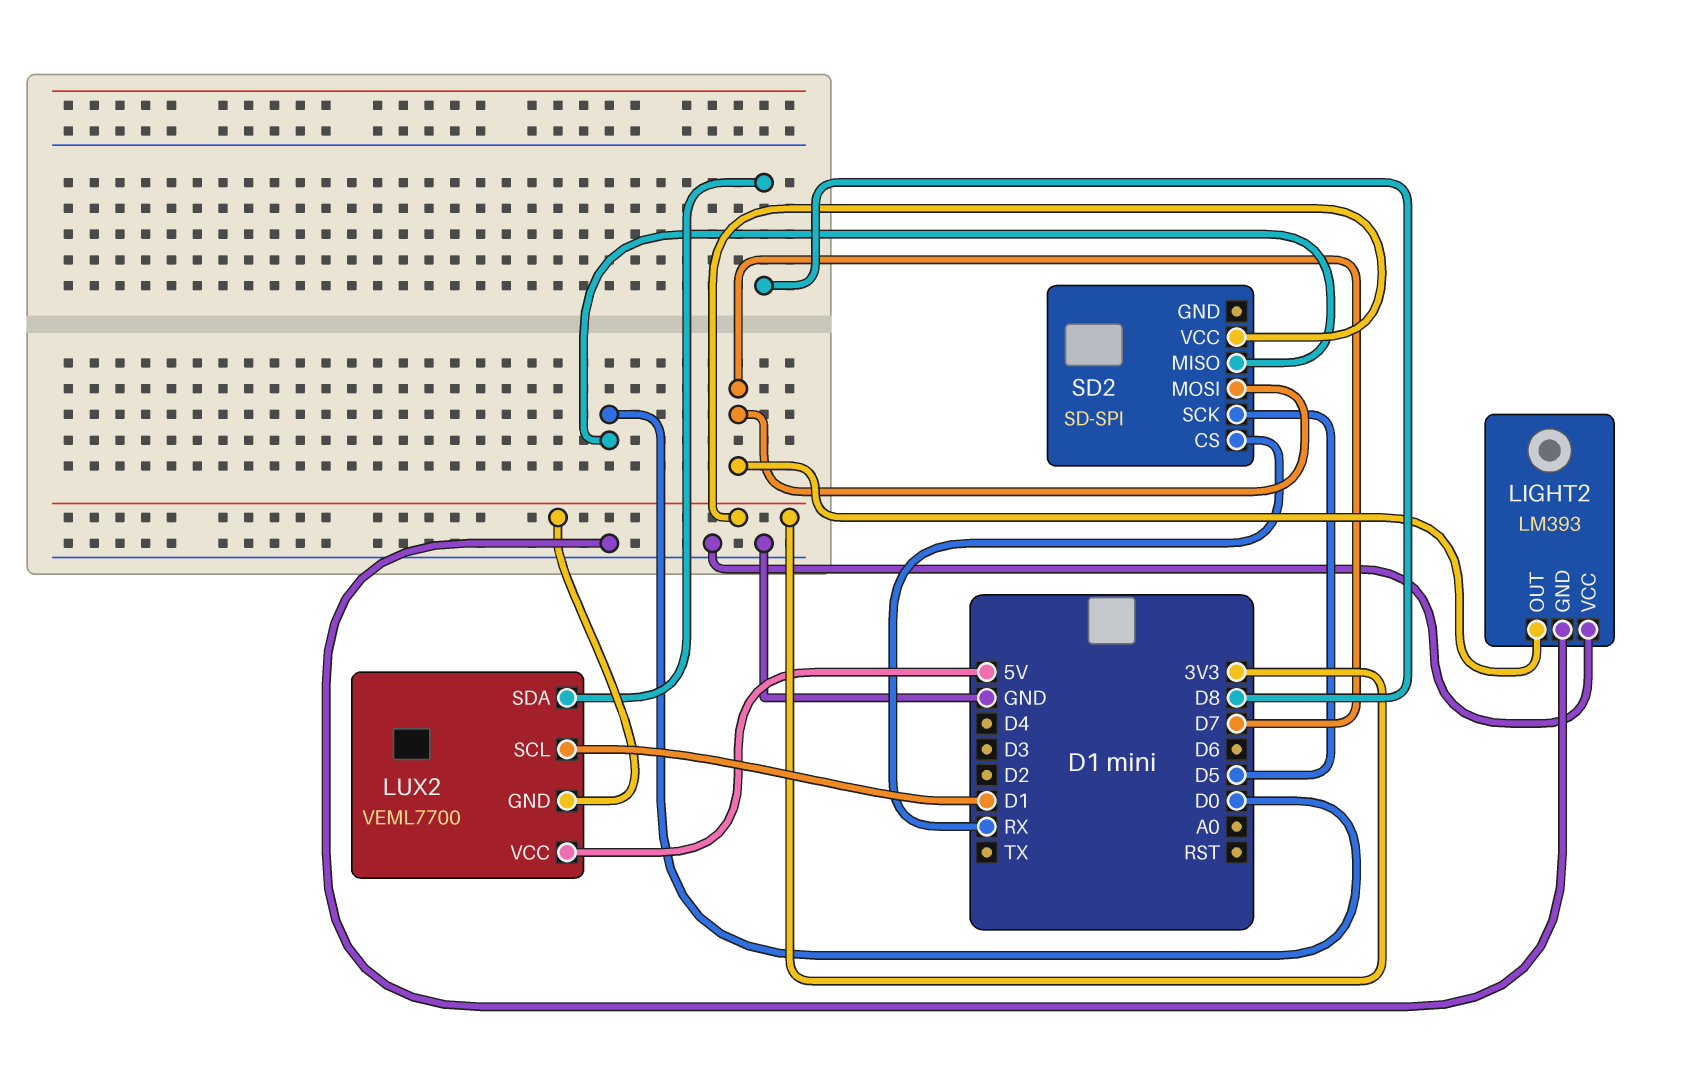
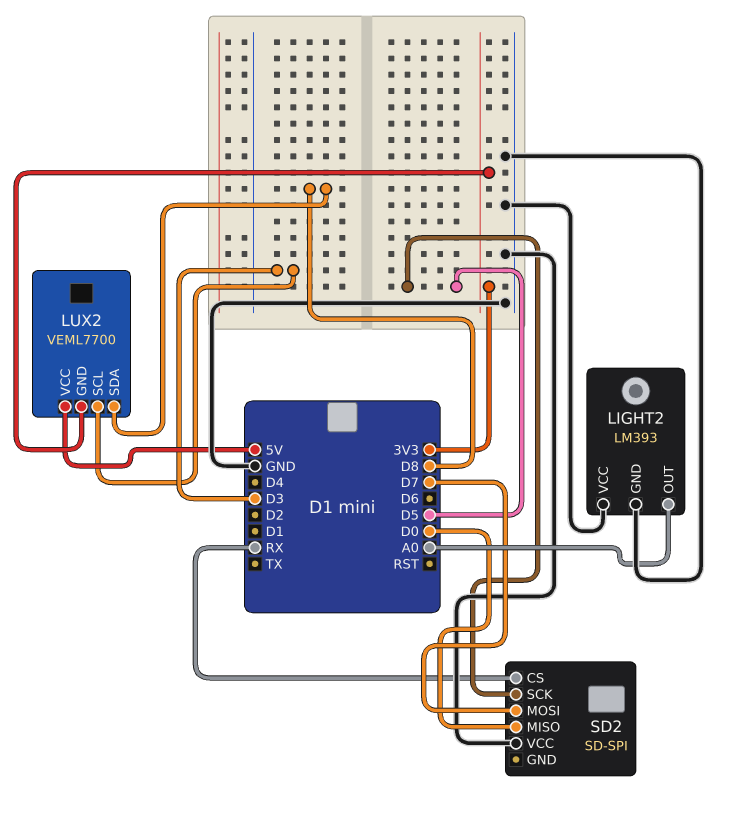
LIGHT2 pin OUT: D7 -> A0
LUX2 pin SCL: D1 -> D3
SD2 pin VCC: 3V3 -> GND

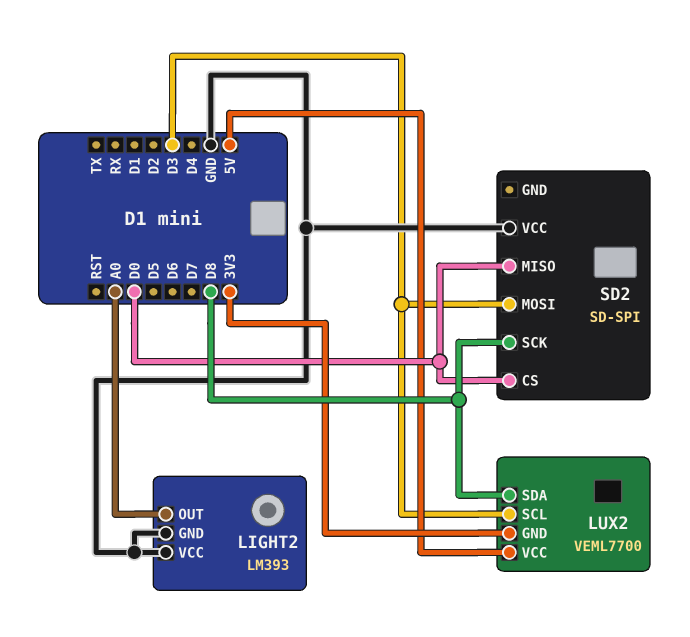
SD2 pin CS: RX -> D0
SD2 pin MOSI: D7 -> D3
SD2 pin SCK: D5 -> D8

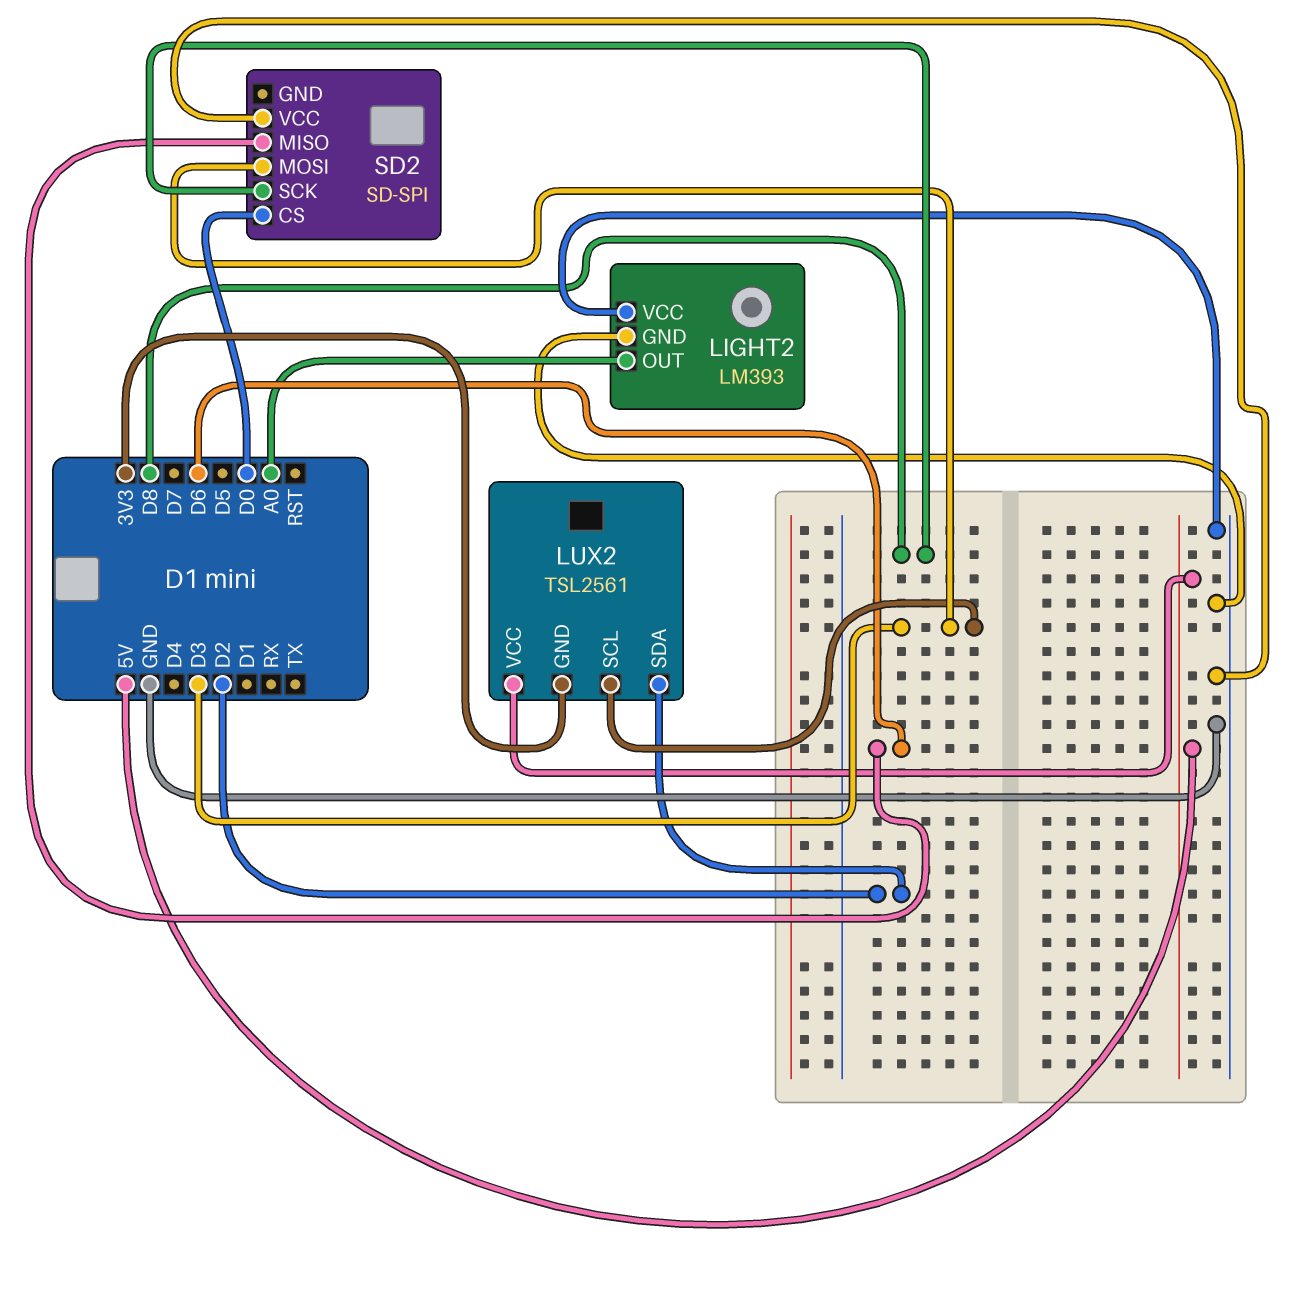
LUX2: VEML7700 -> TSL2561
LUX2 pin SDA: D8 -> D2
SD2 pin MISO: D0 -> D6

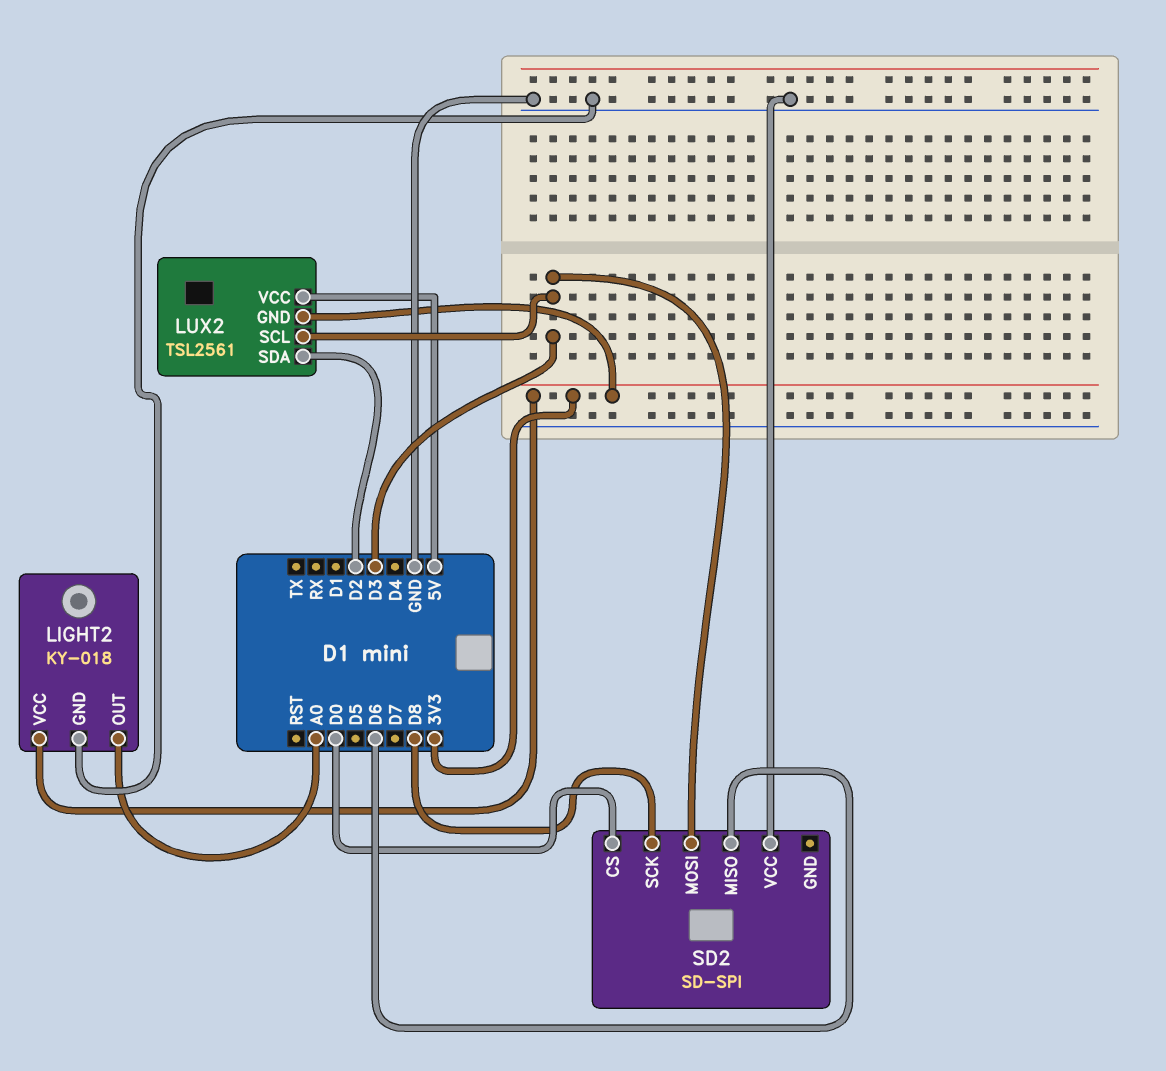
LIGHT2: LM393 -> KY-018
LIGHT2 pin VCC: GND -> 3V3

